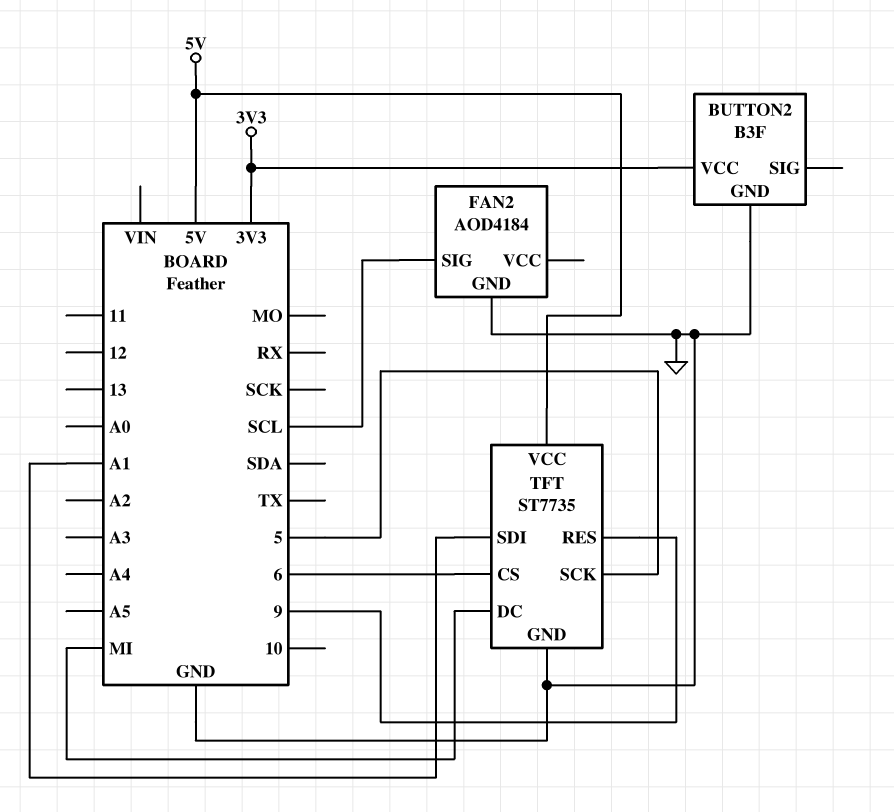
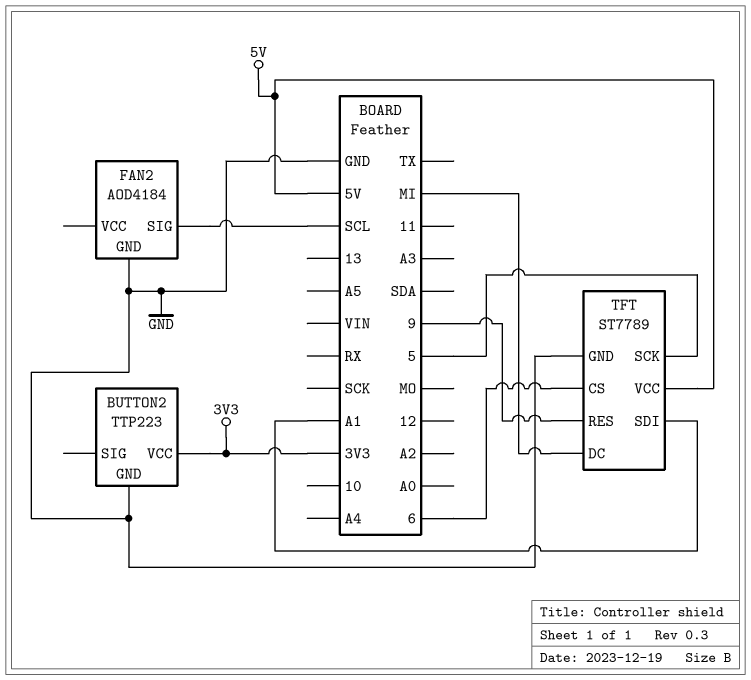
BUTTON2: B3F -> TTP223
TFT: ST7735 -> ST7789

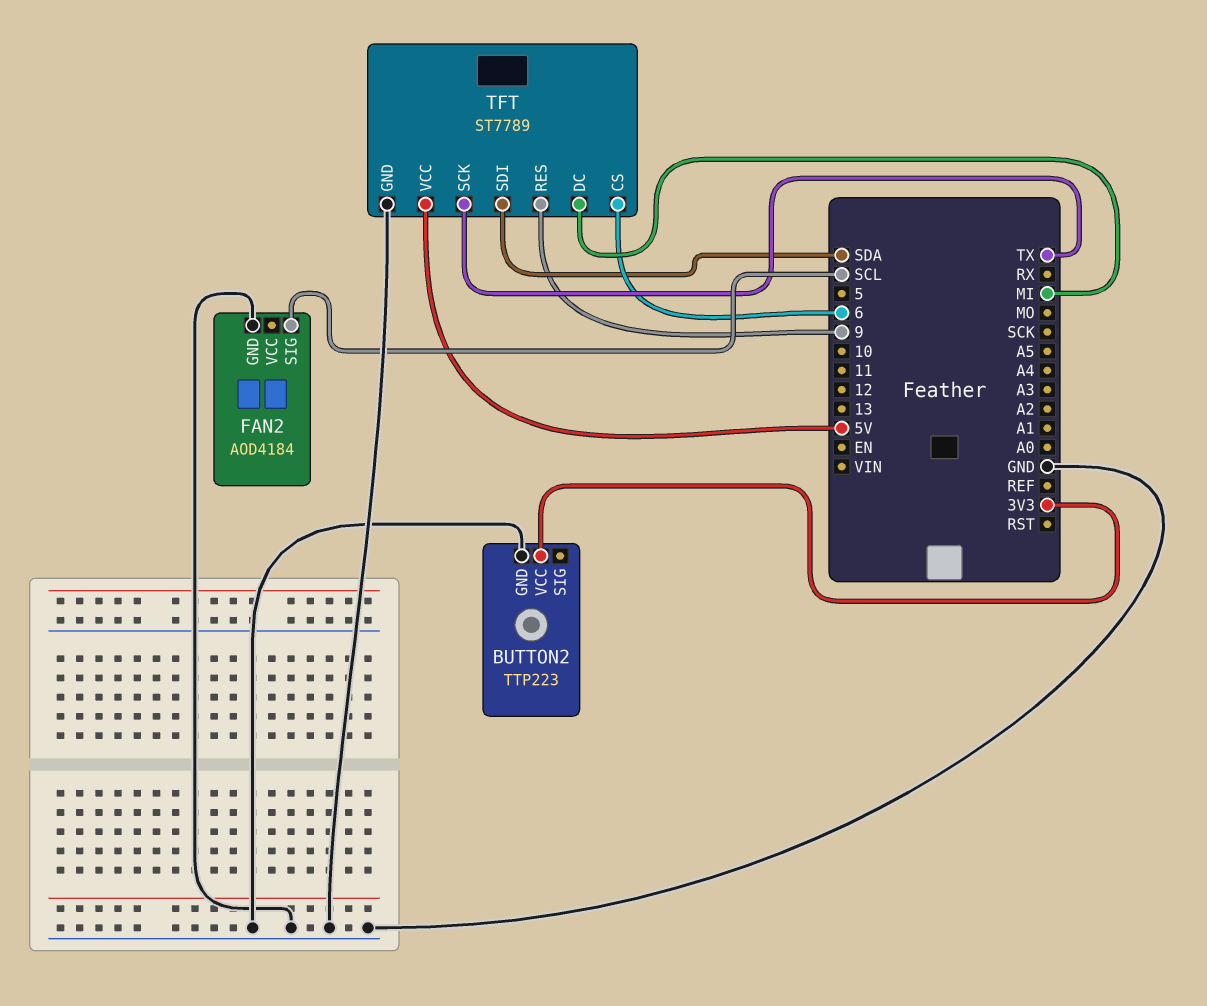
TFT pin SCK: 5 -> TX
TFT pin SDI: A1 -> SDA

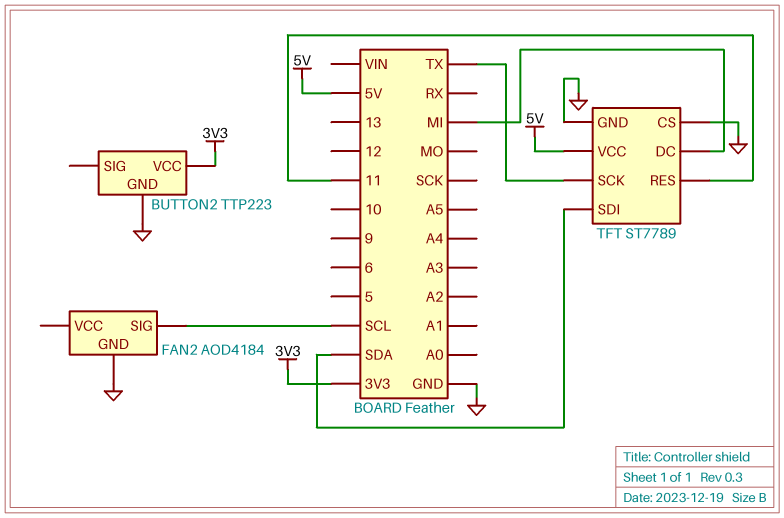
TFT pin CS: 6 -> GND
TFT pin RES: 9 -> 11

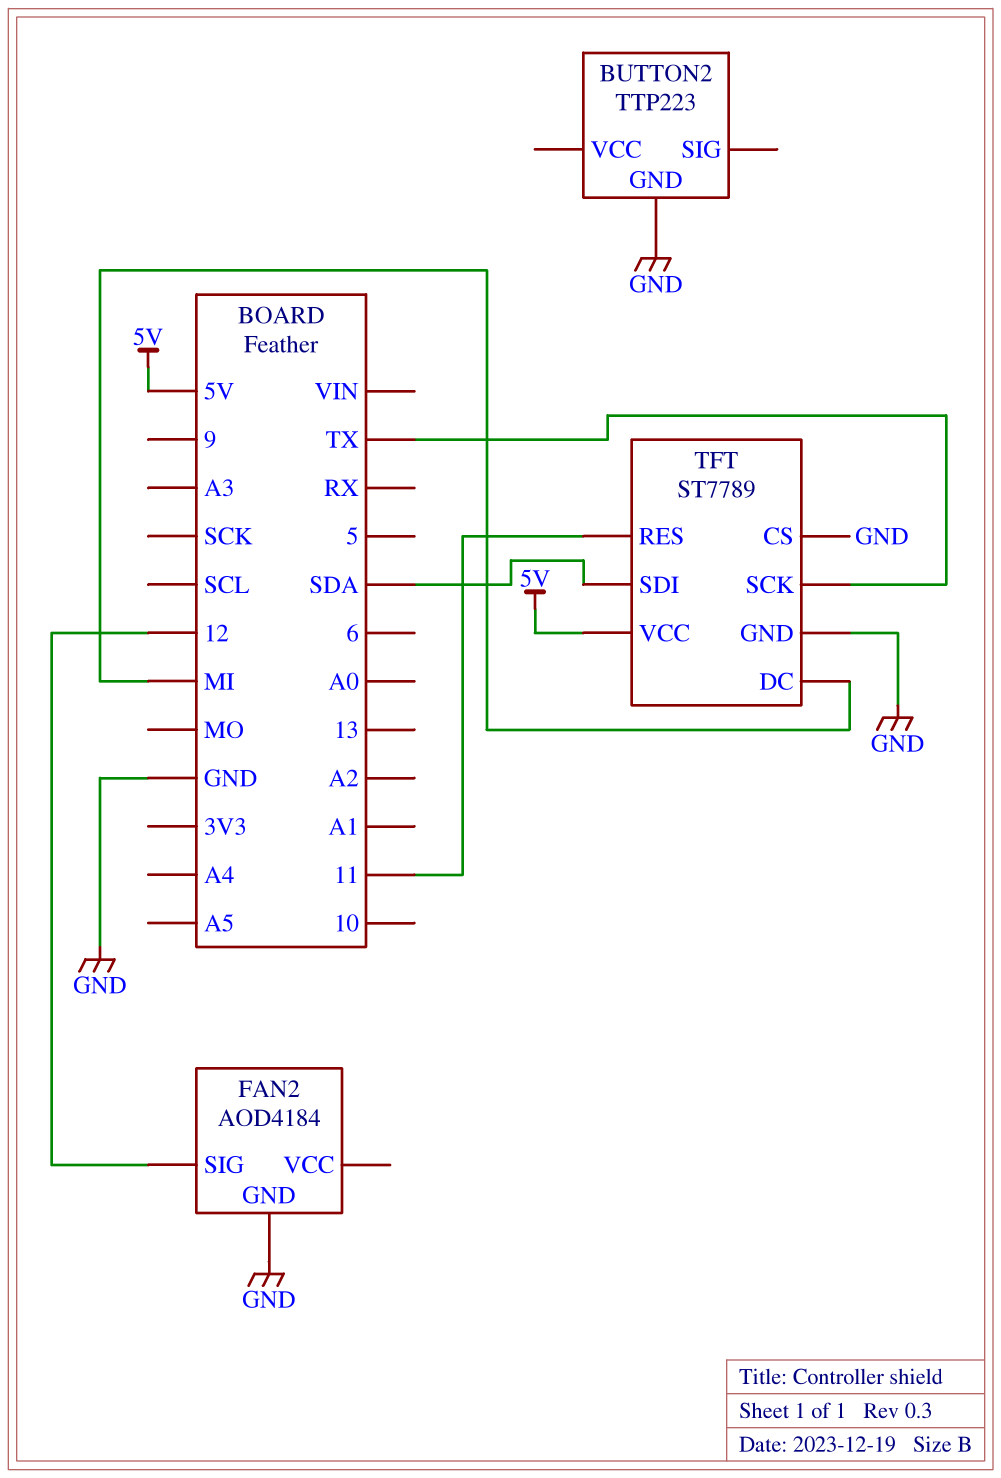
BUTTON2 pin VCC: 3V3 -> none
FAN2 pin SIG: SCL -> 12

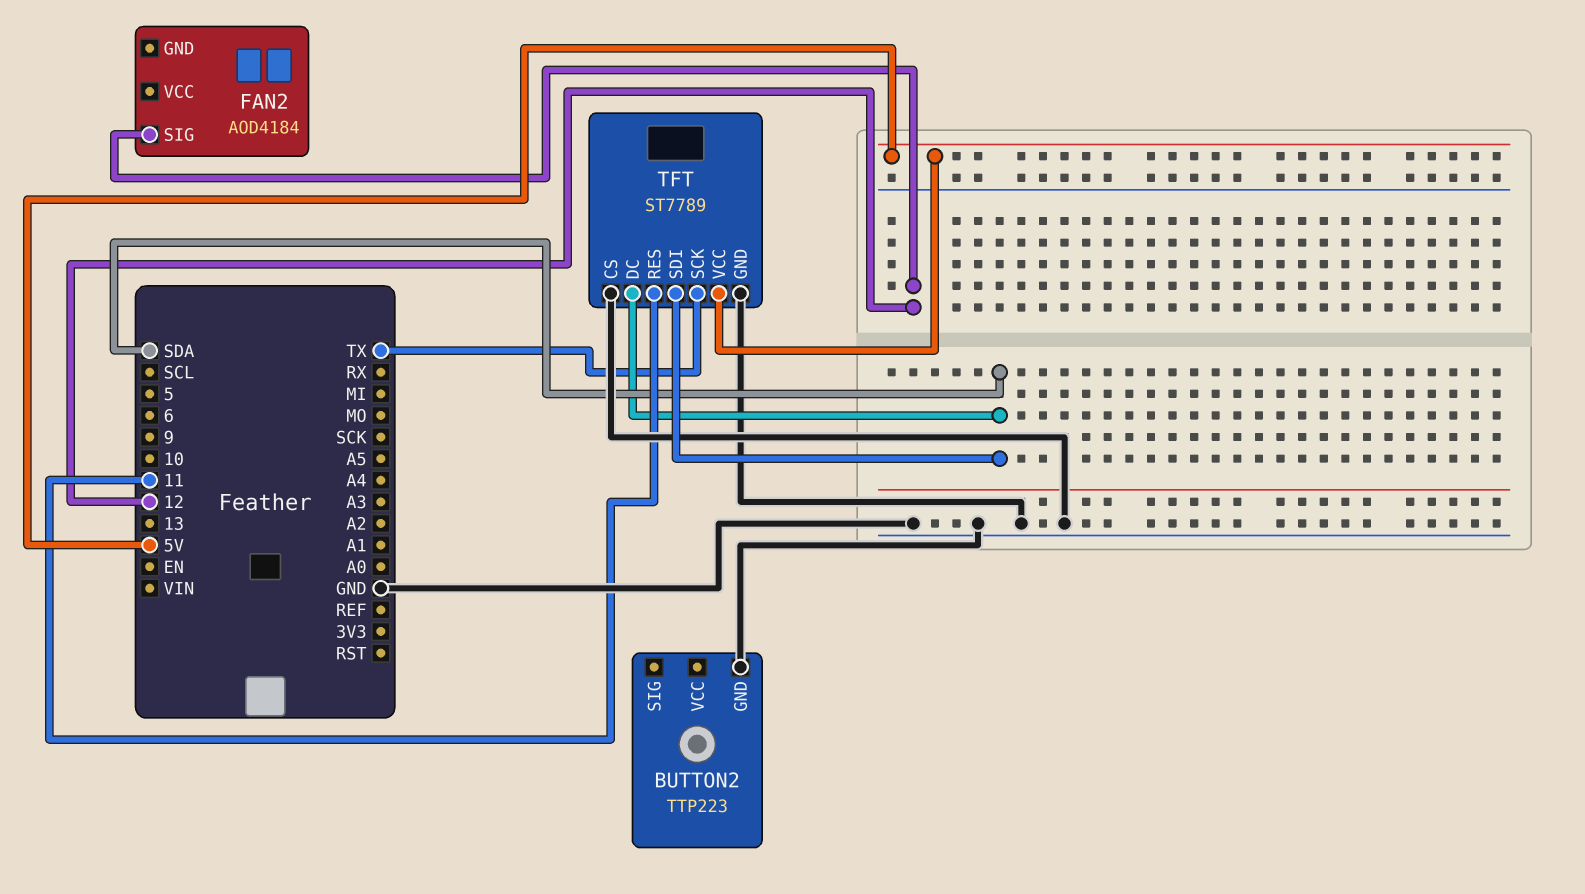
FAN2 pin GND: GND -> none
TFT pin DC: MI -> SDA

